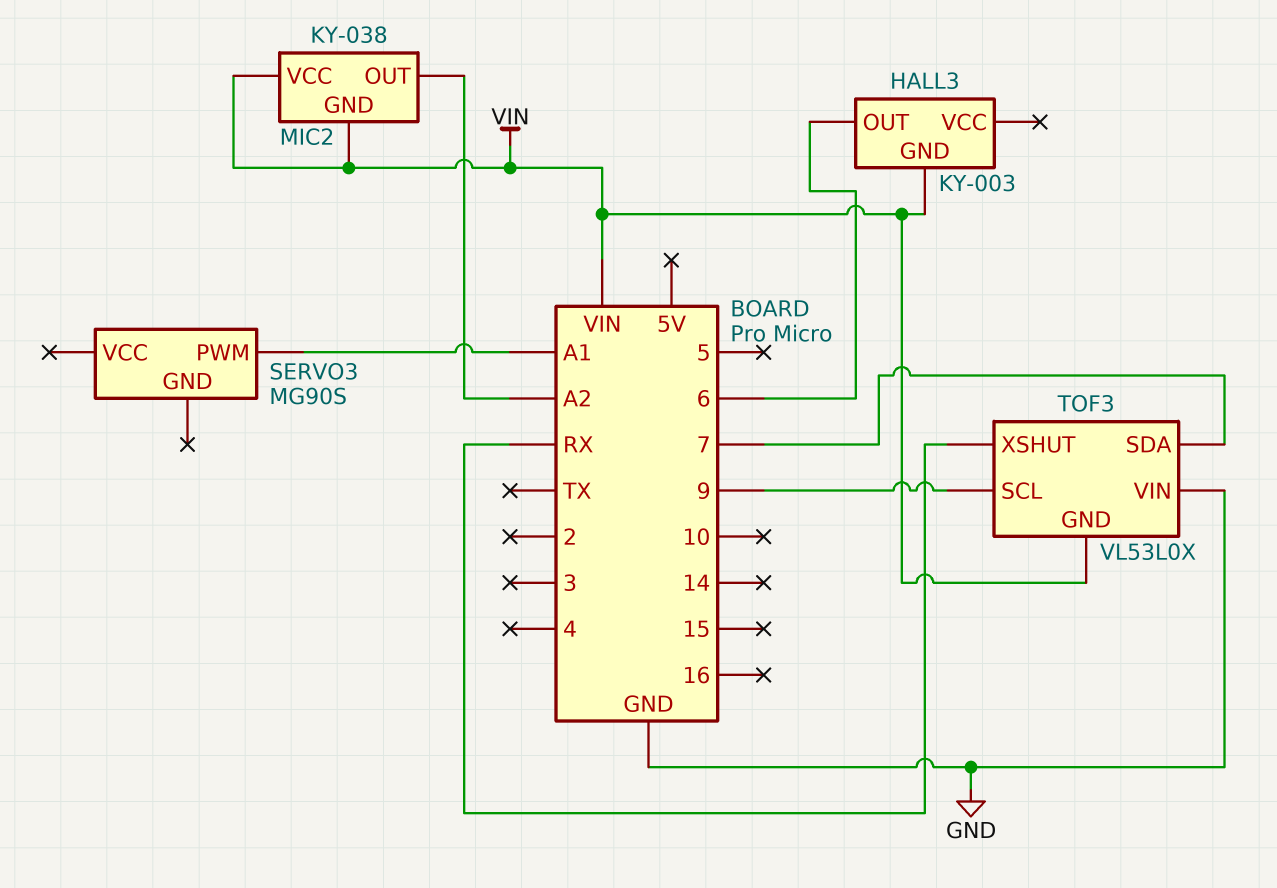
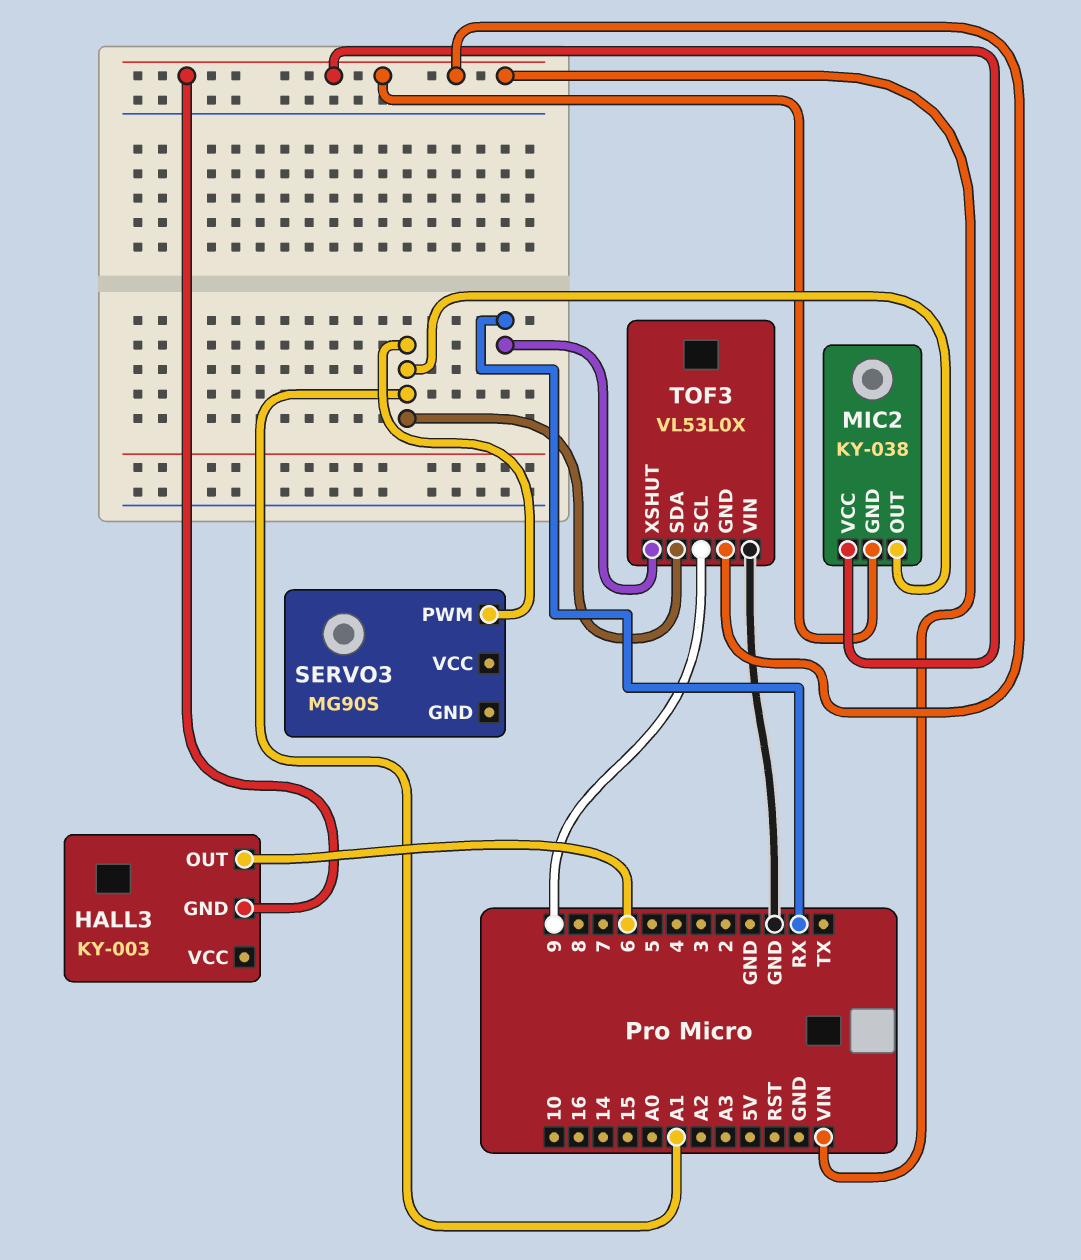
MIC2 pin OUT: A2 -> A1
TOF3 pin SDA: 7 -> A1

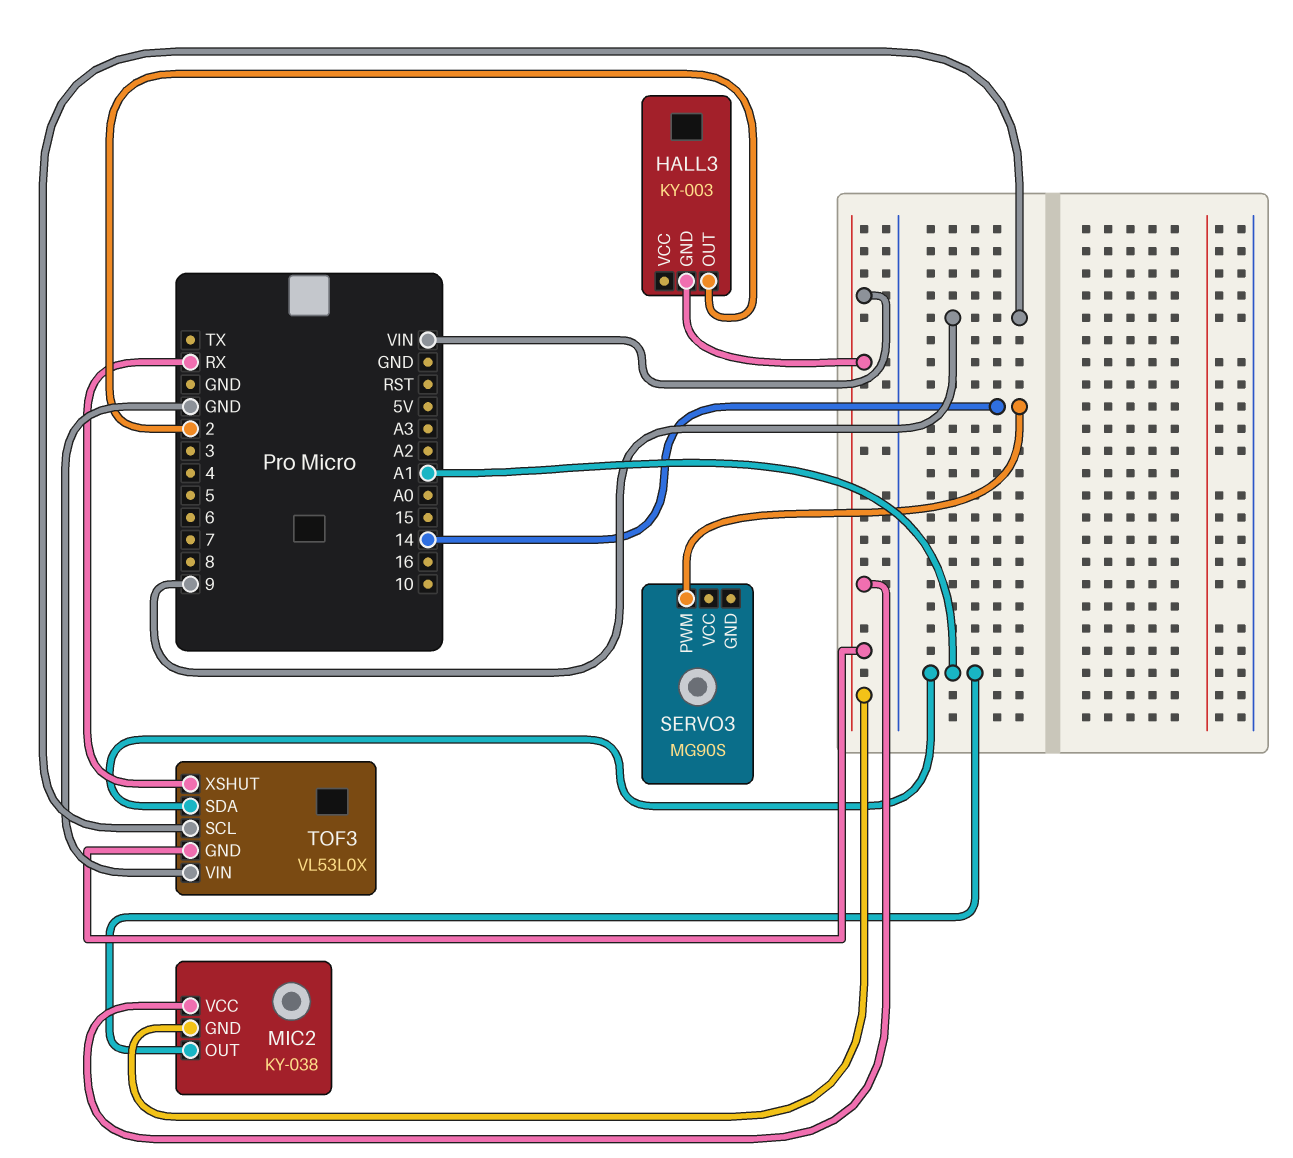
HALL3 pin OUT: 6 -> 2
SERVO3 pin PWM: A1 -> 14

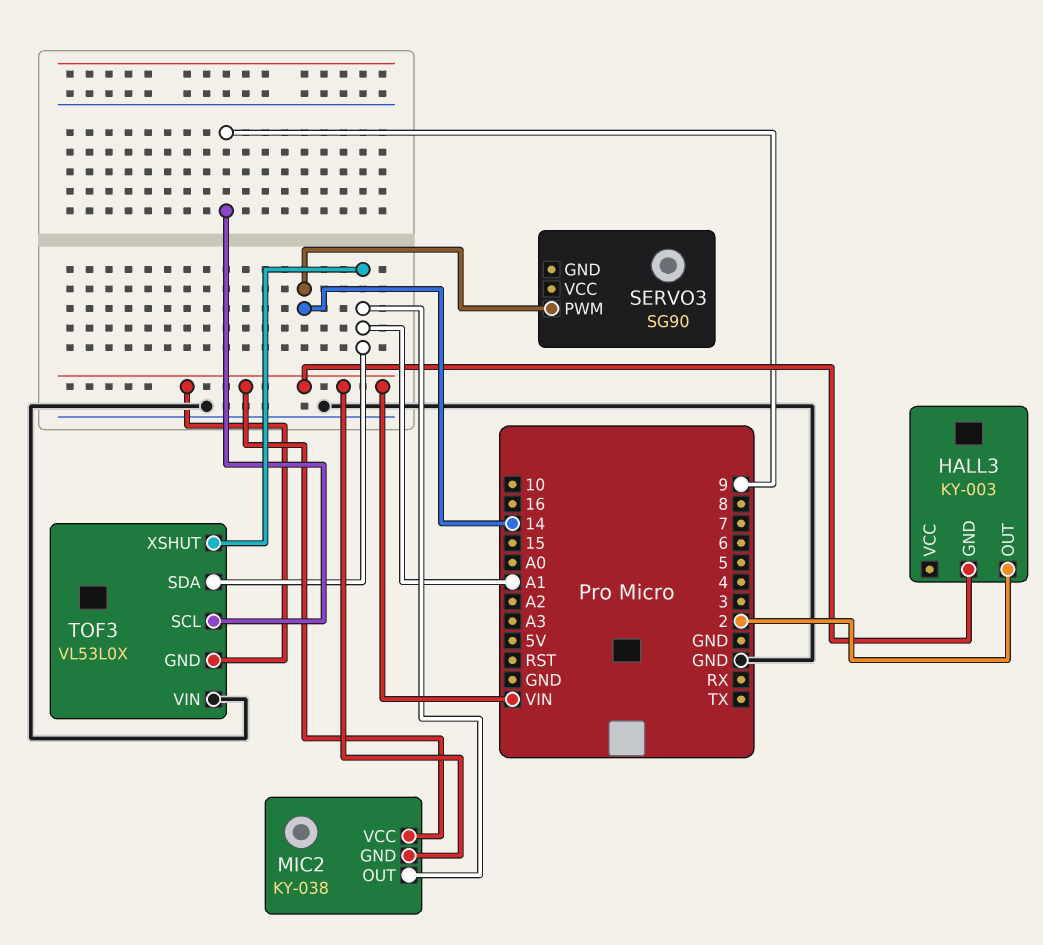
SERVO3: MG90S -> SG90
TOF3 pin XSHUT: RX -> A1

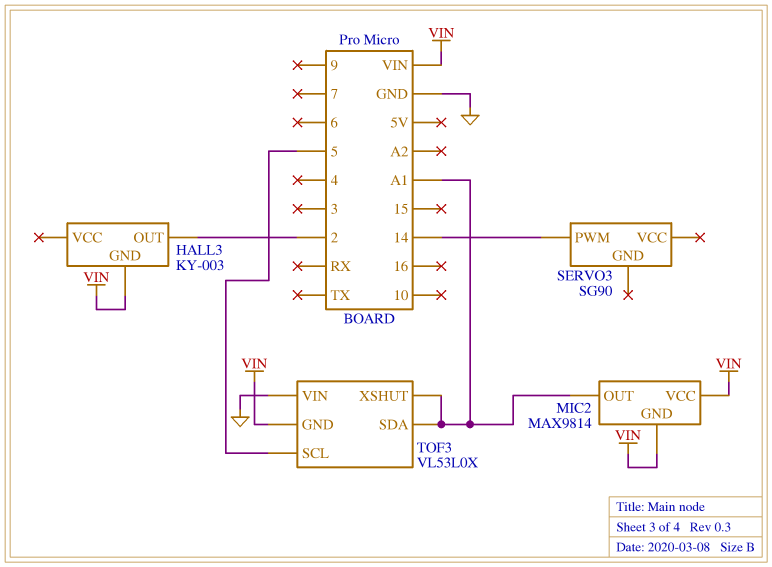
MIC2: KY-038 -> MAX9814
TOF3 pin SCL: 9 -> 5

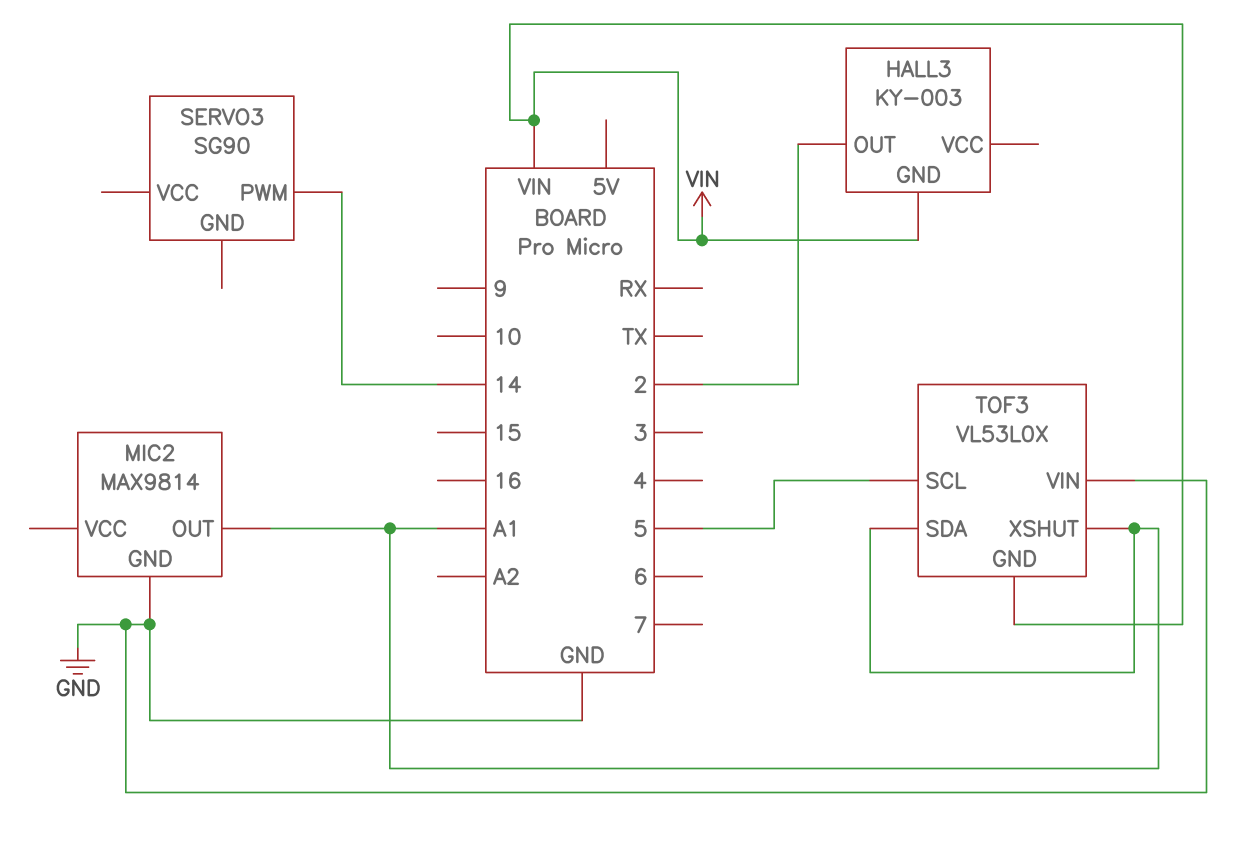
MIC2 pin GND: VIN -> GND
MIC2 pin VCC: VIN -> none

